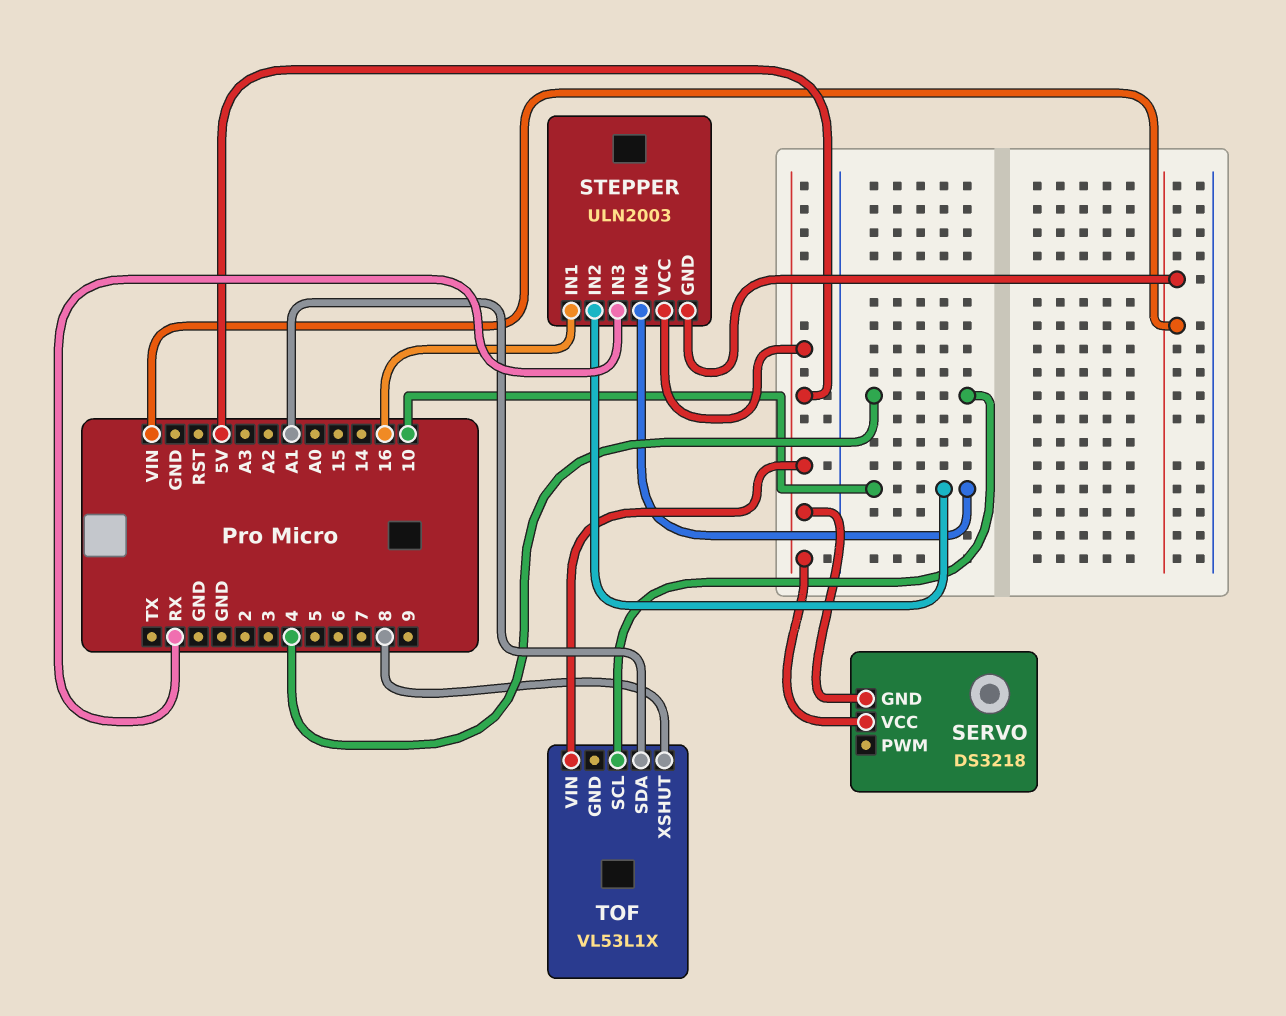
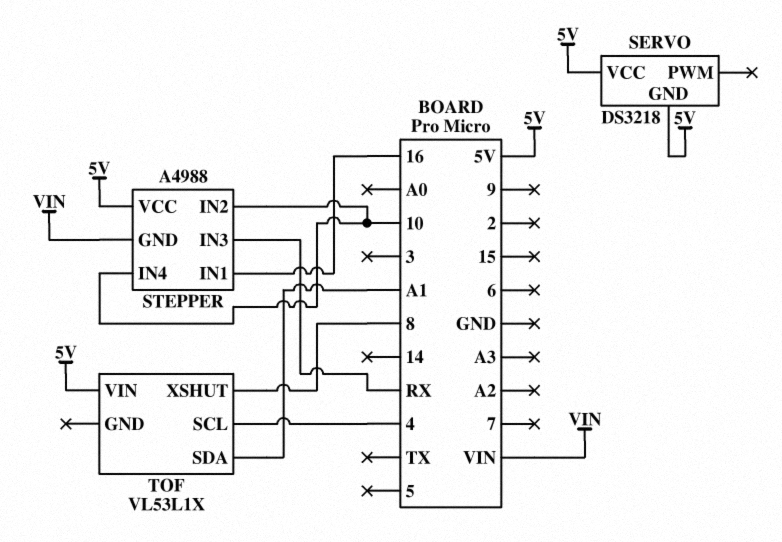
STEPPER: ULN2003 -> A4988

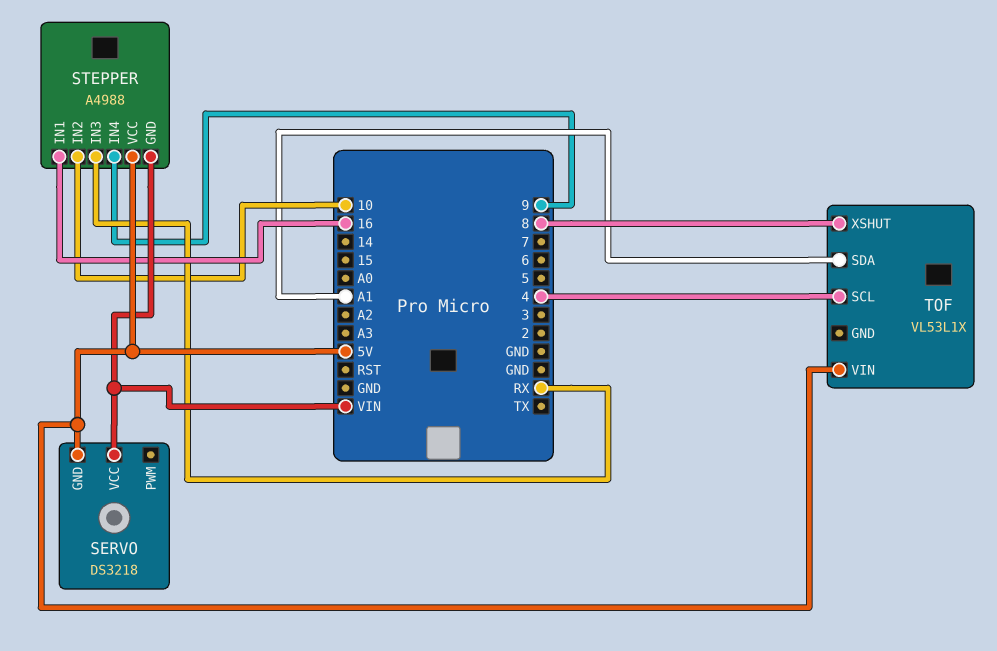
SERVO pin VCC: 5V -> VIN
STEPPER pin IN4: 10 -> 9

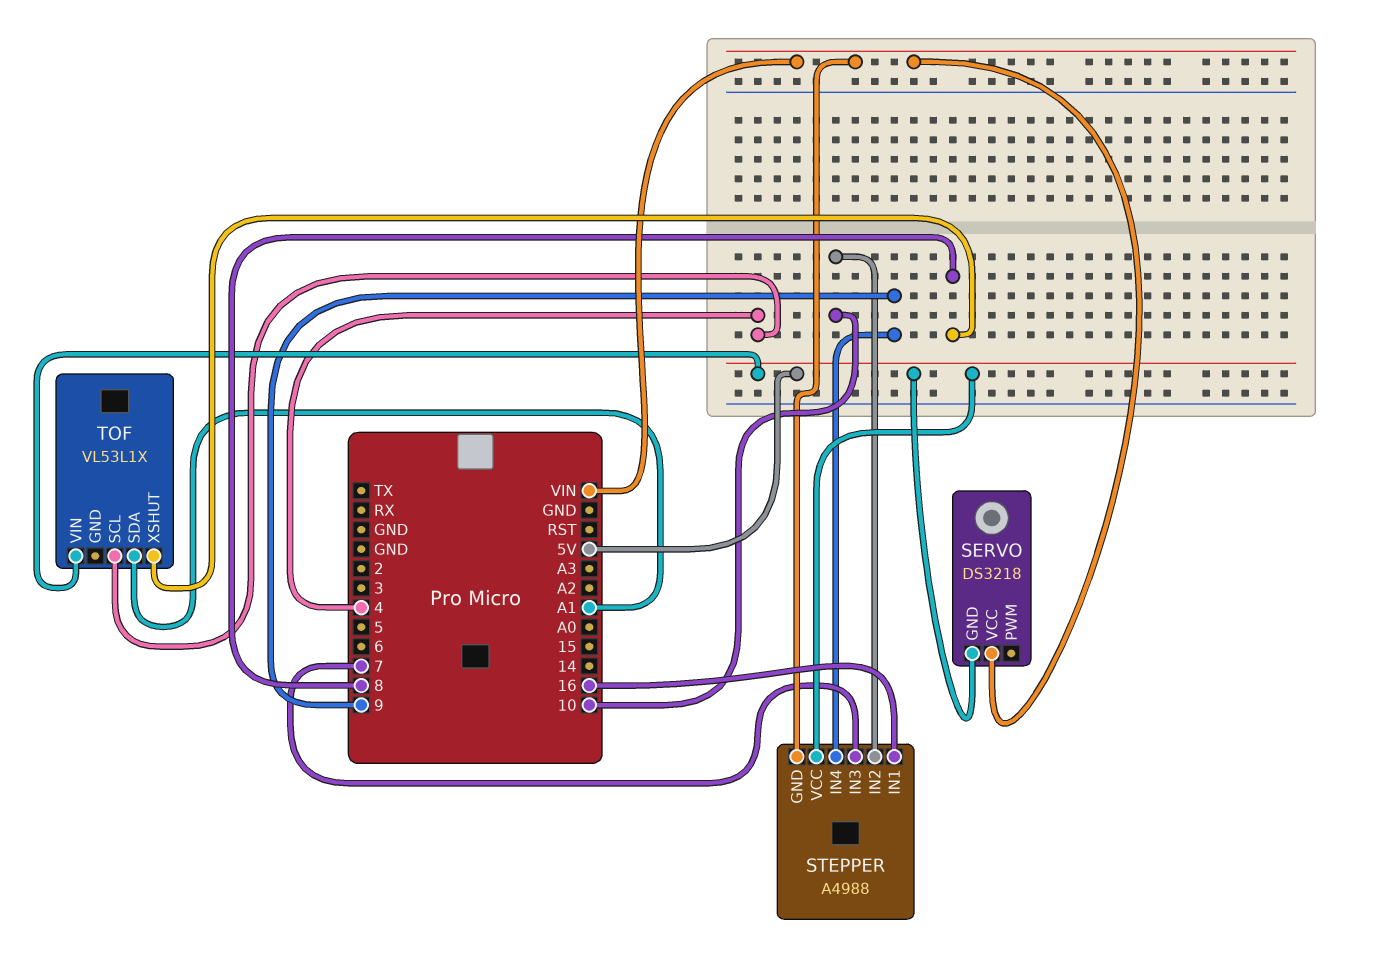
STEPPER pin IN3: RX -> 7

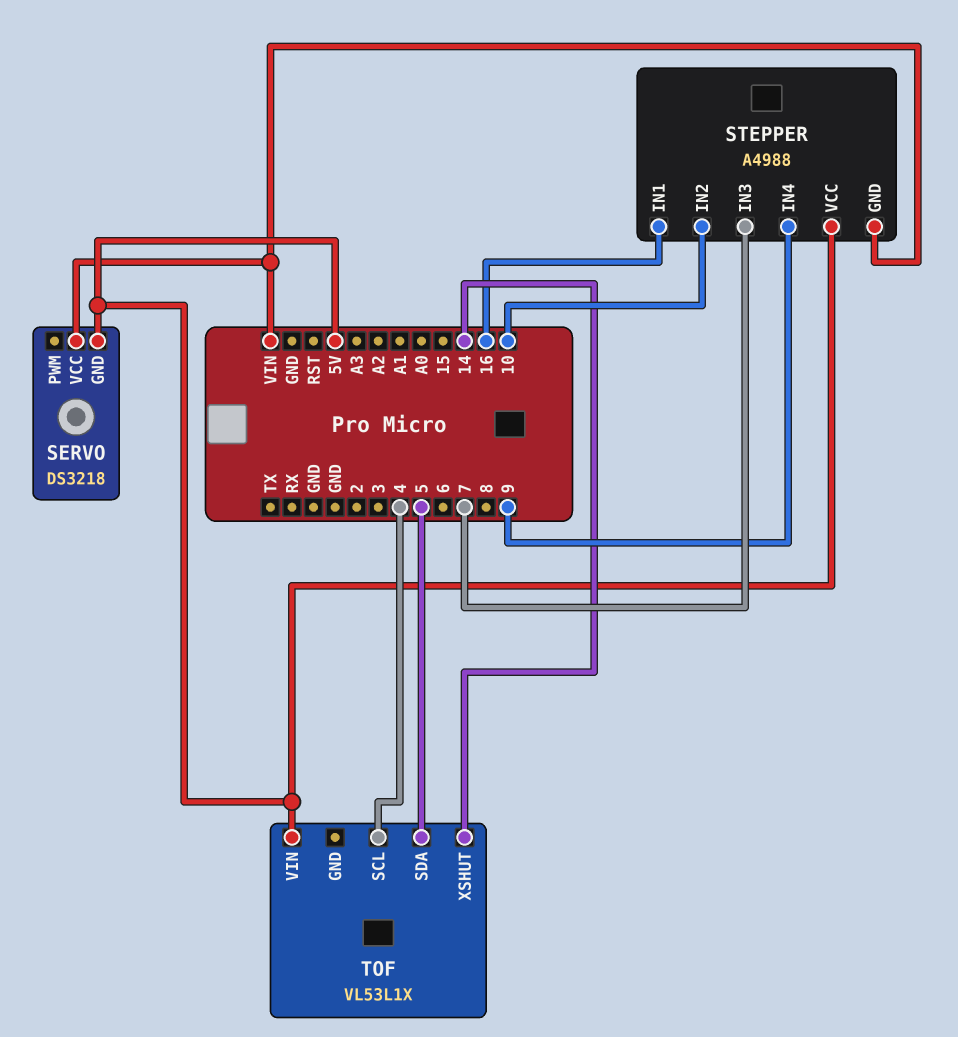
TOF pin SDA: A1 -> 5
TOF pin XSHUT: 8 -> 14

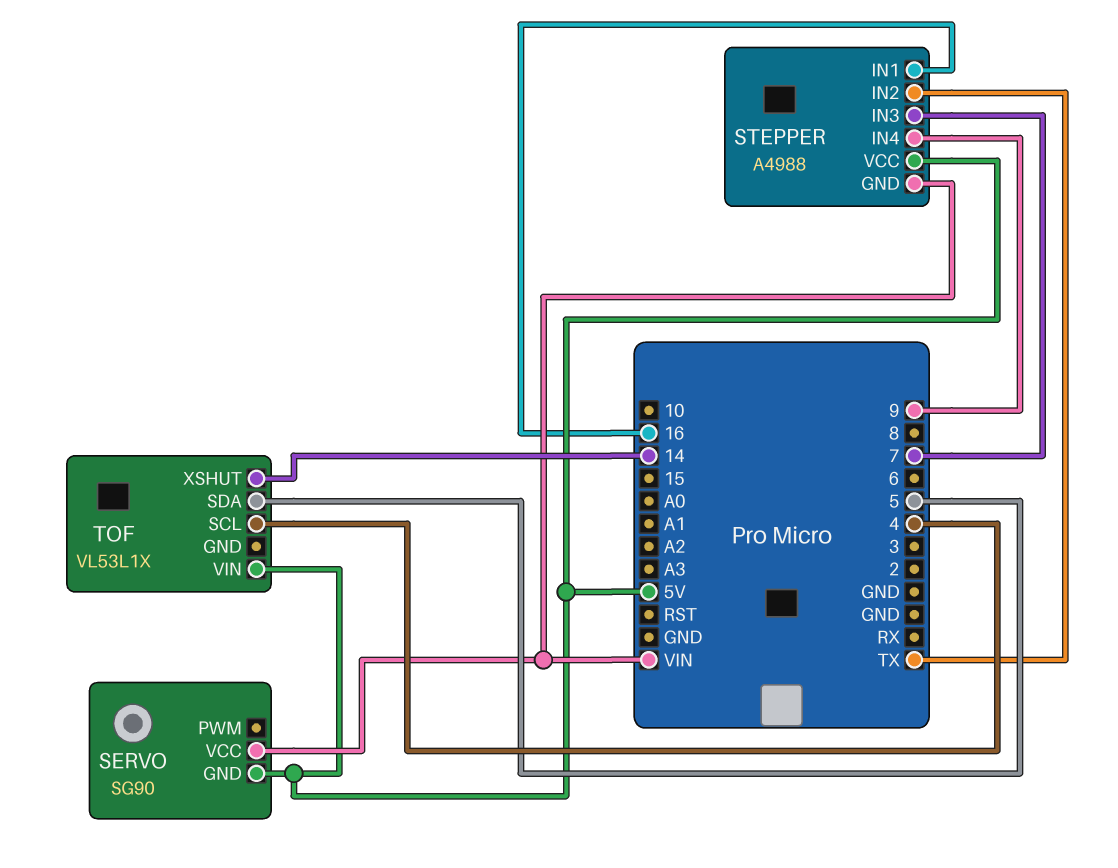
SERVO: DS3218 -> SG90
STEPPER pin IN2: 10 -> TX

